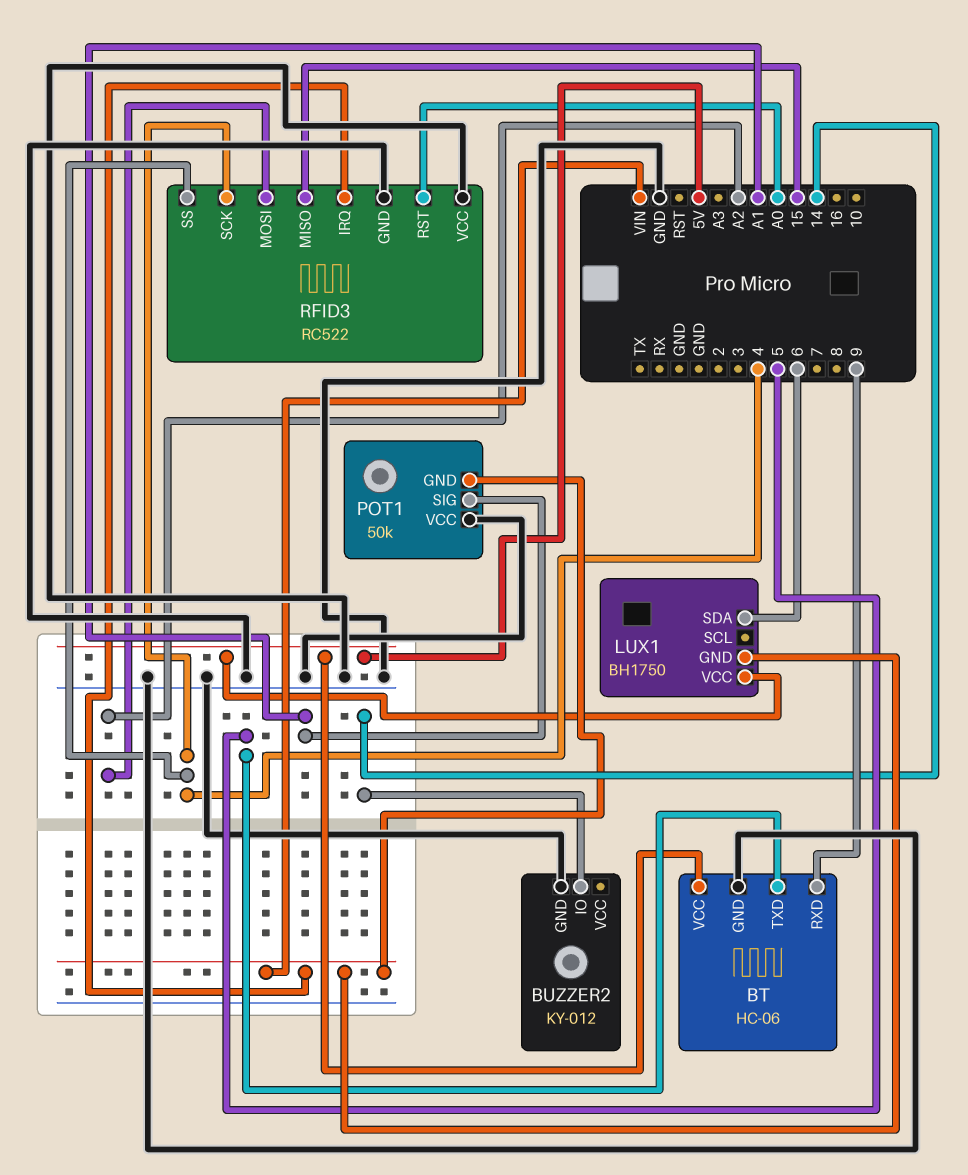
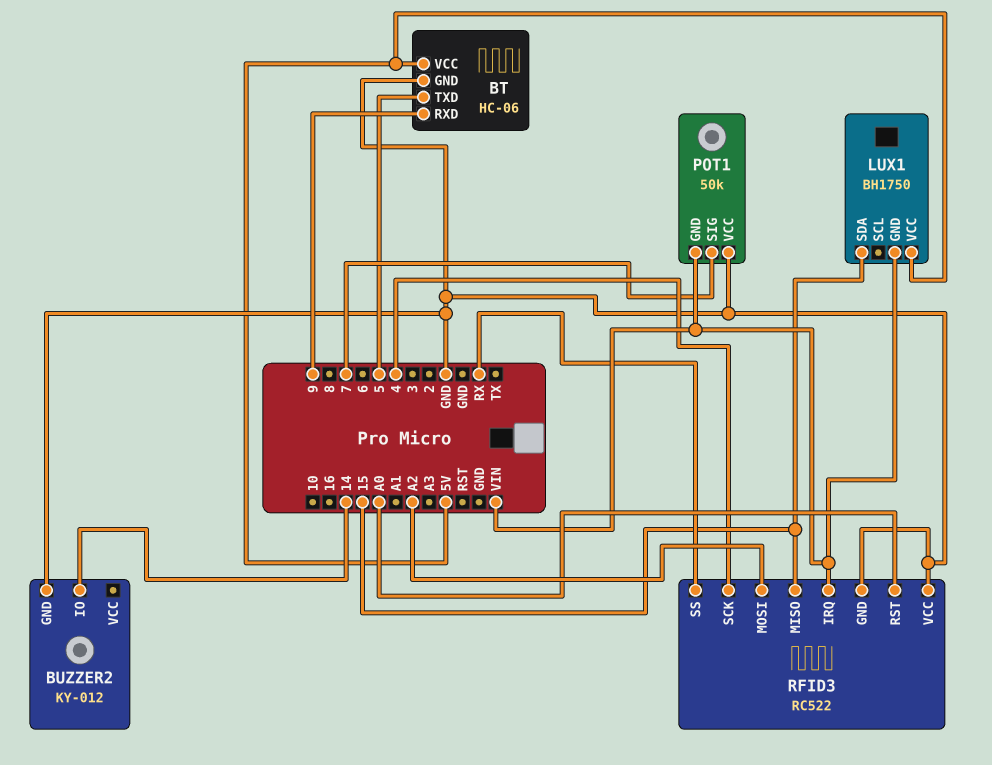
LUX1 pin SDA: 6 -> 15
POT1 pin SIG: A1 -> 7
RFID3 pin SS: 4 -> RX

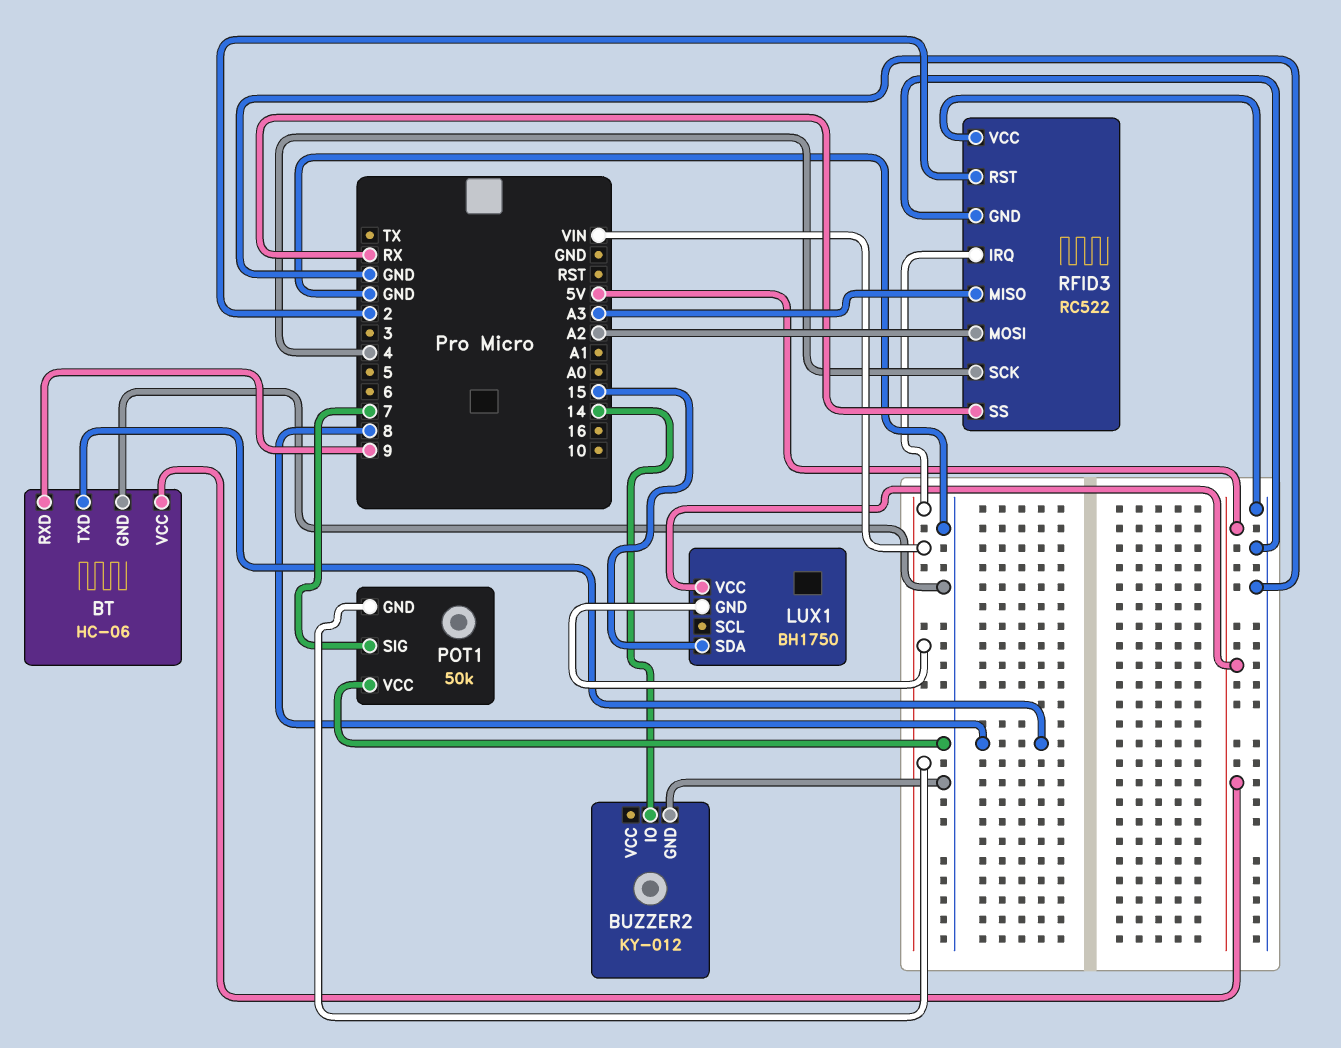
BT pin TXD: 5 -> 8
RFID3 pin MISO: 15 -> A3
RFID3 pin RST: A0 -> 2

